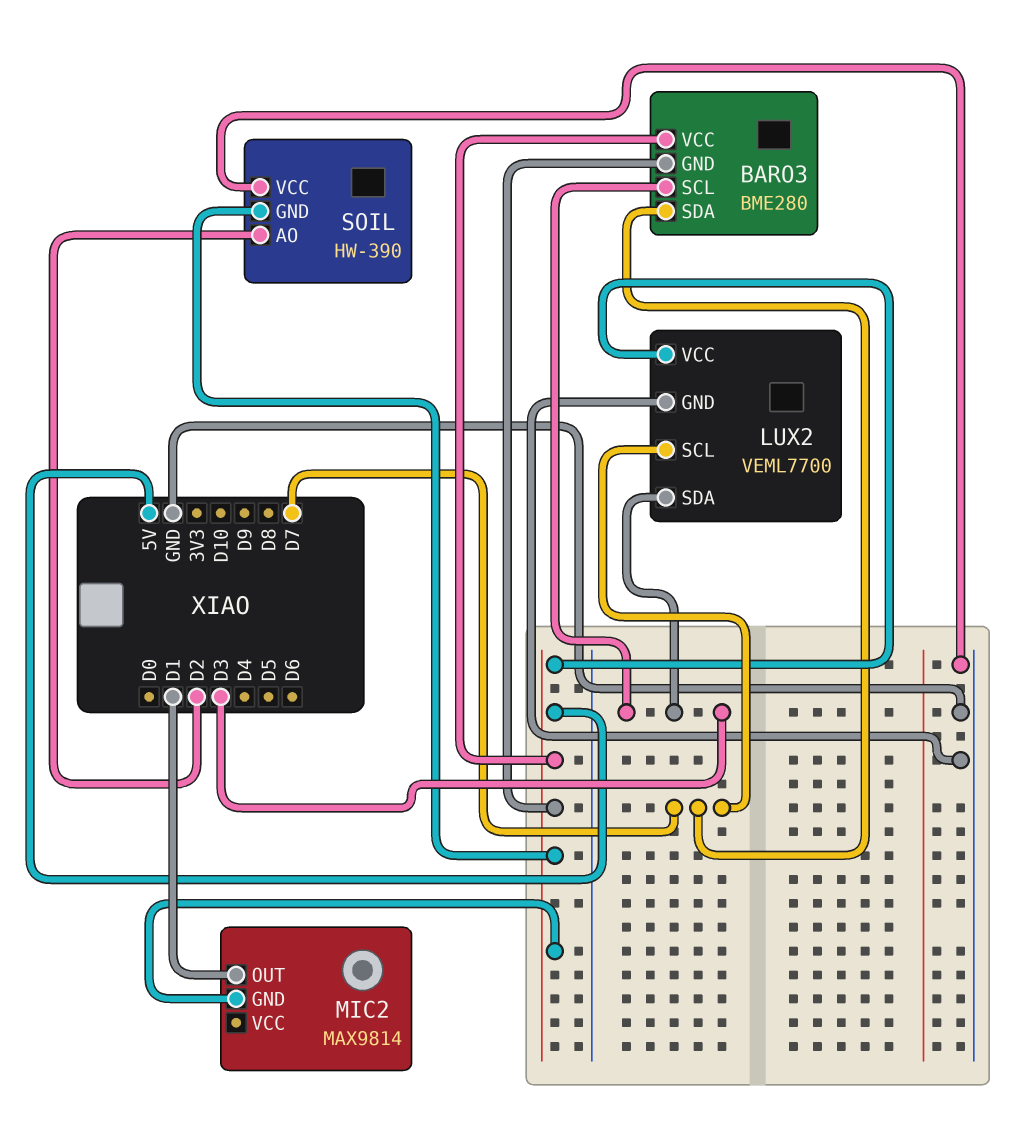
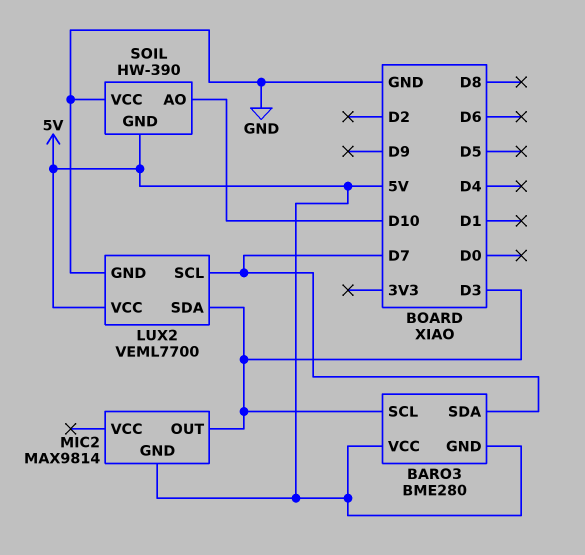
MIC2 pin OUT: D1 -> D3
SOIL pin AO: D2 -> D10

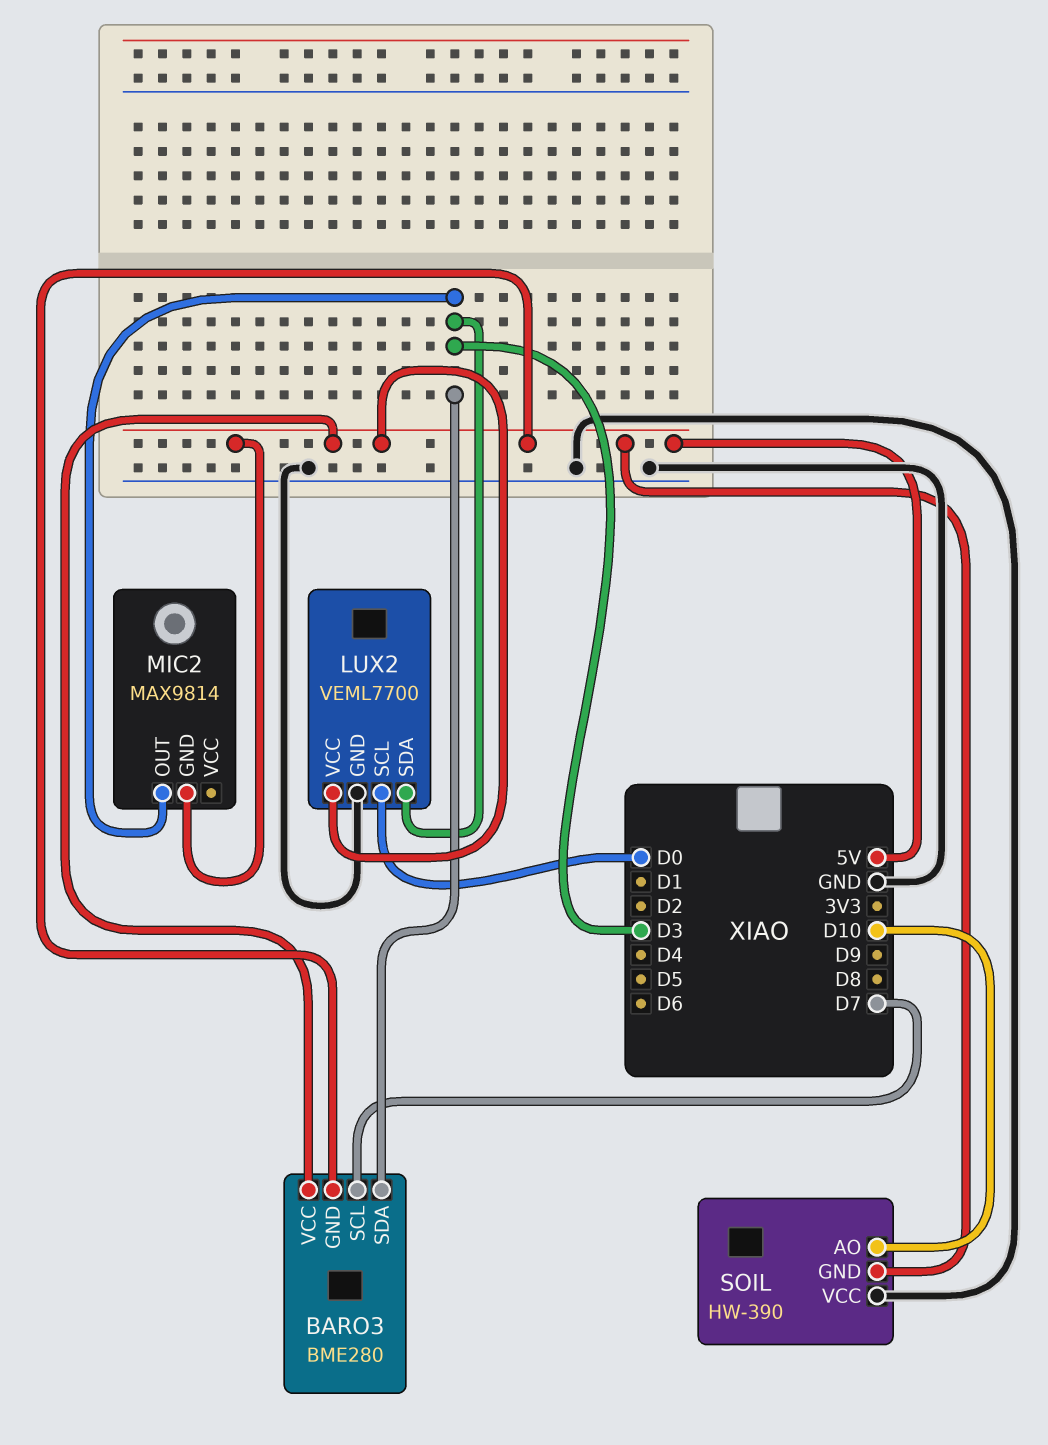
BARO3 pin SCL: D3 -> D7
BARO3 pin SDA: D7 -> D3
LUX2 pin SCL: D7 -> D0

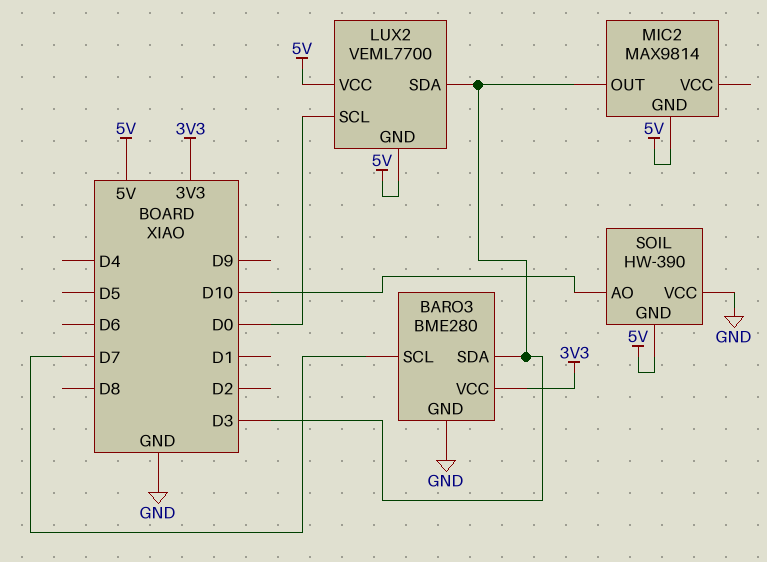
BARO3 pin GND: 5V -> GND
BARO3 pin VCC: 5V -> 3V3
LUX2 pin GND: GND -> 5V

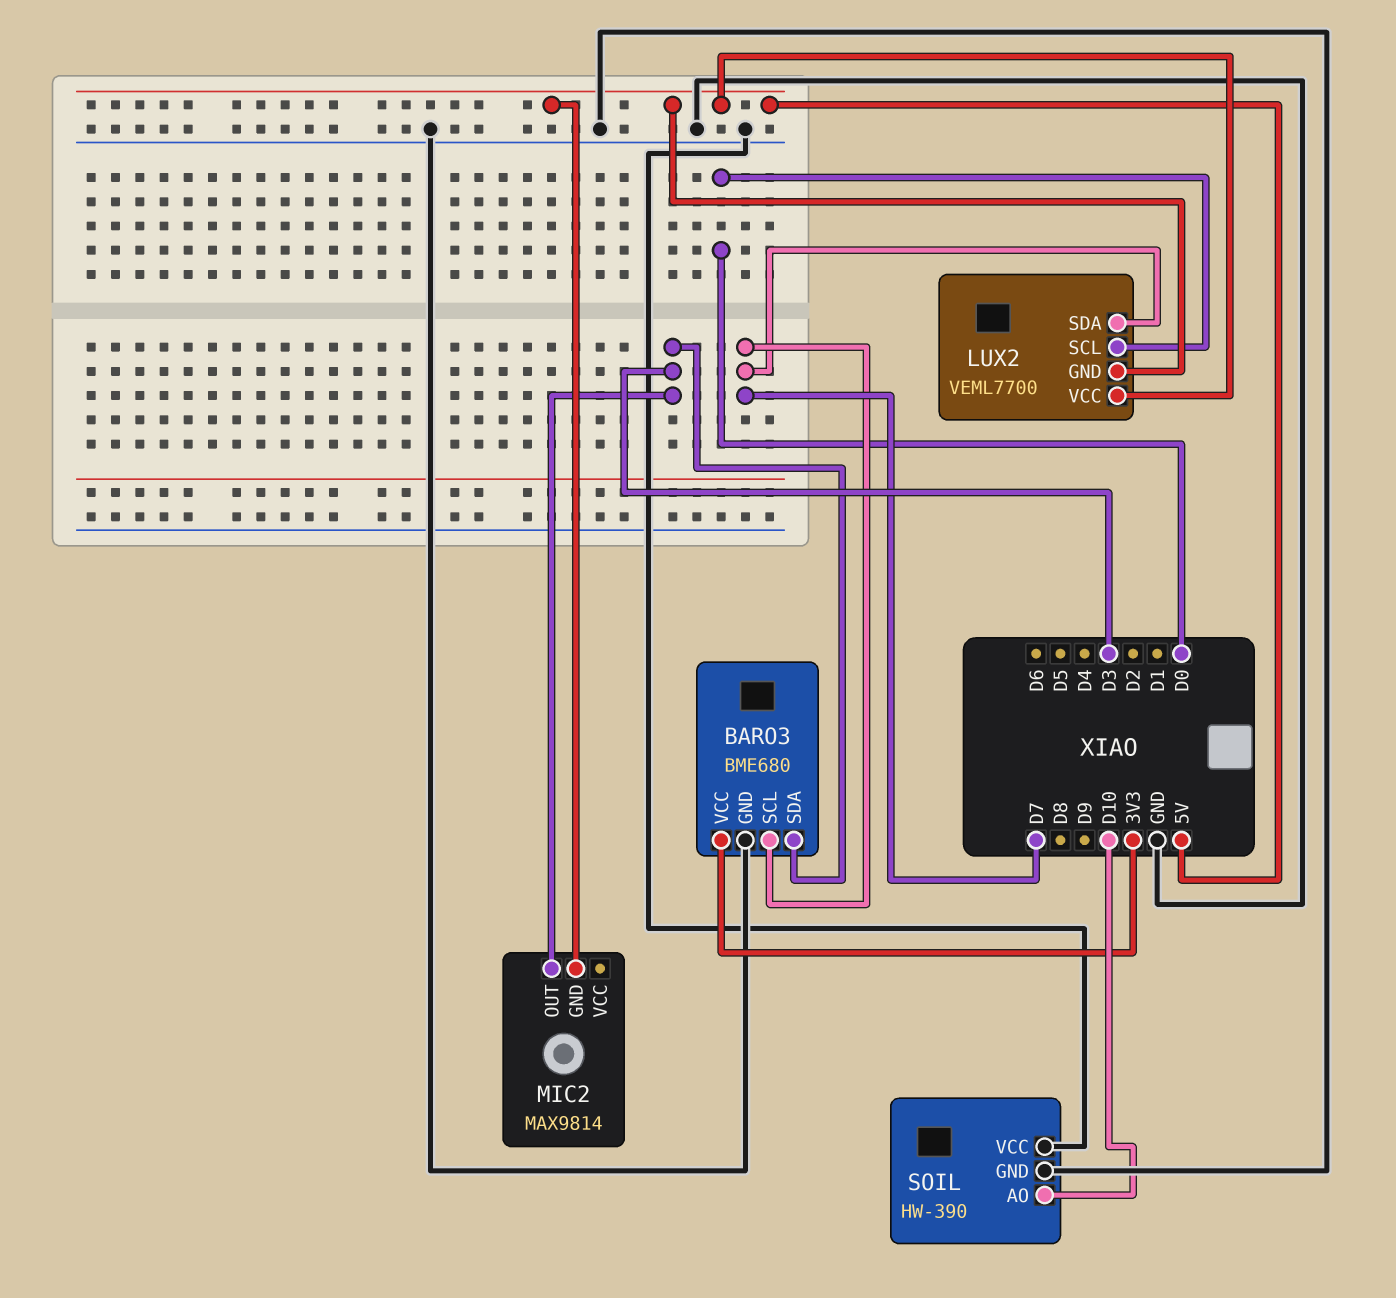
BARO3: BME280 -> BME680
LUX2 pin SDA: D3 -> D7
SOIL pin GND: 5V -> GND

